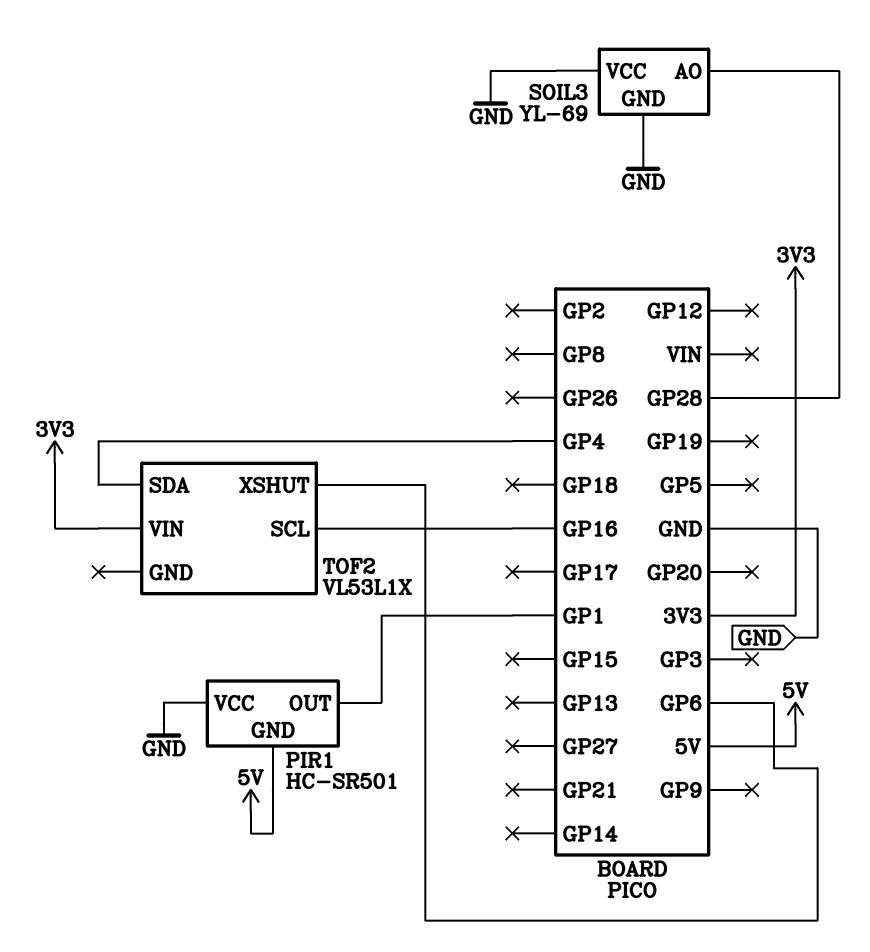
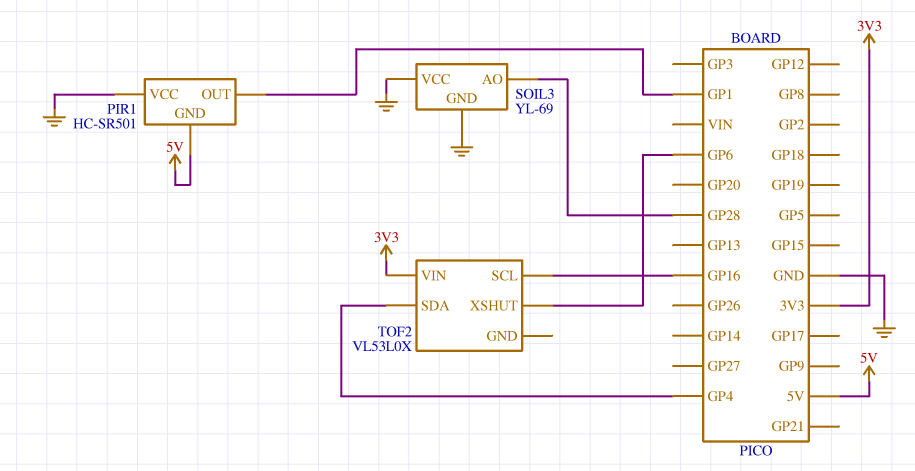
TOF2: VL53L1X -> VL53L0X

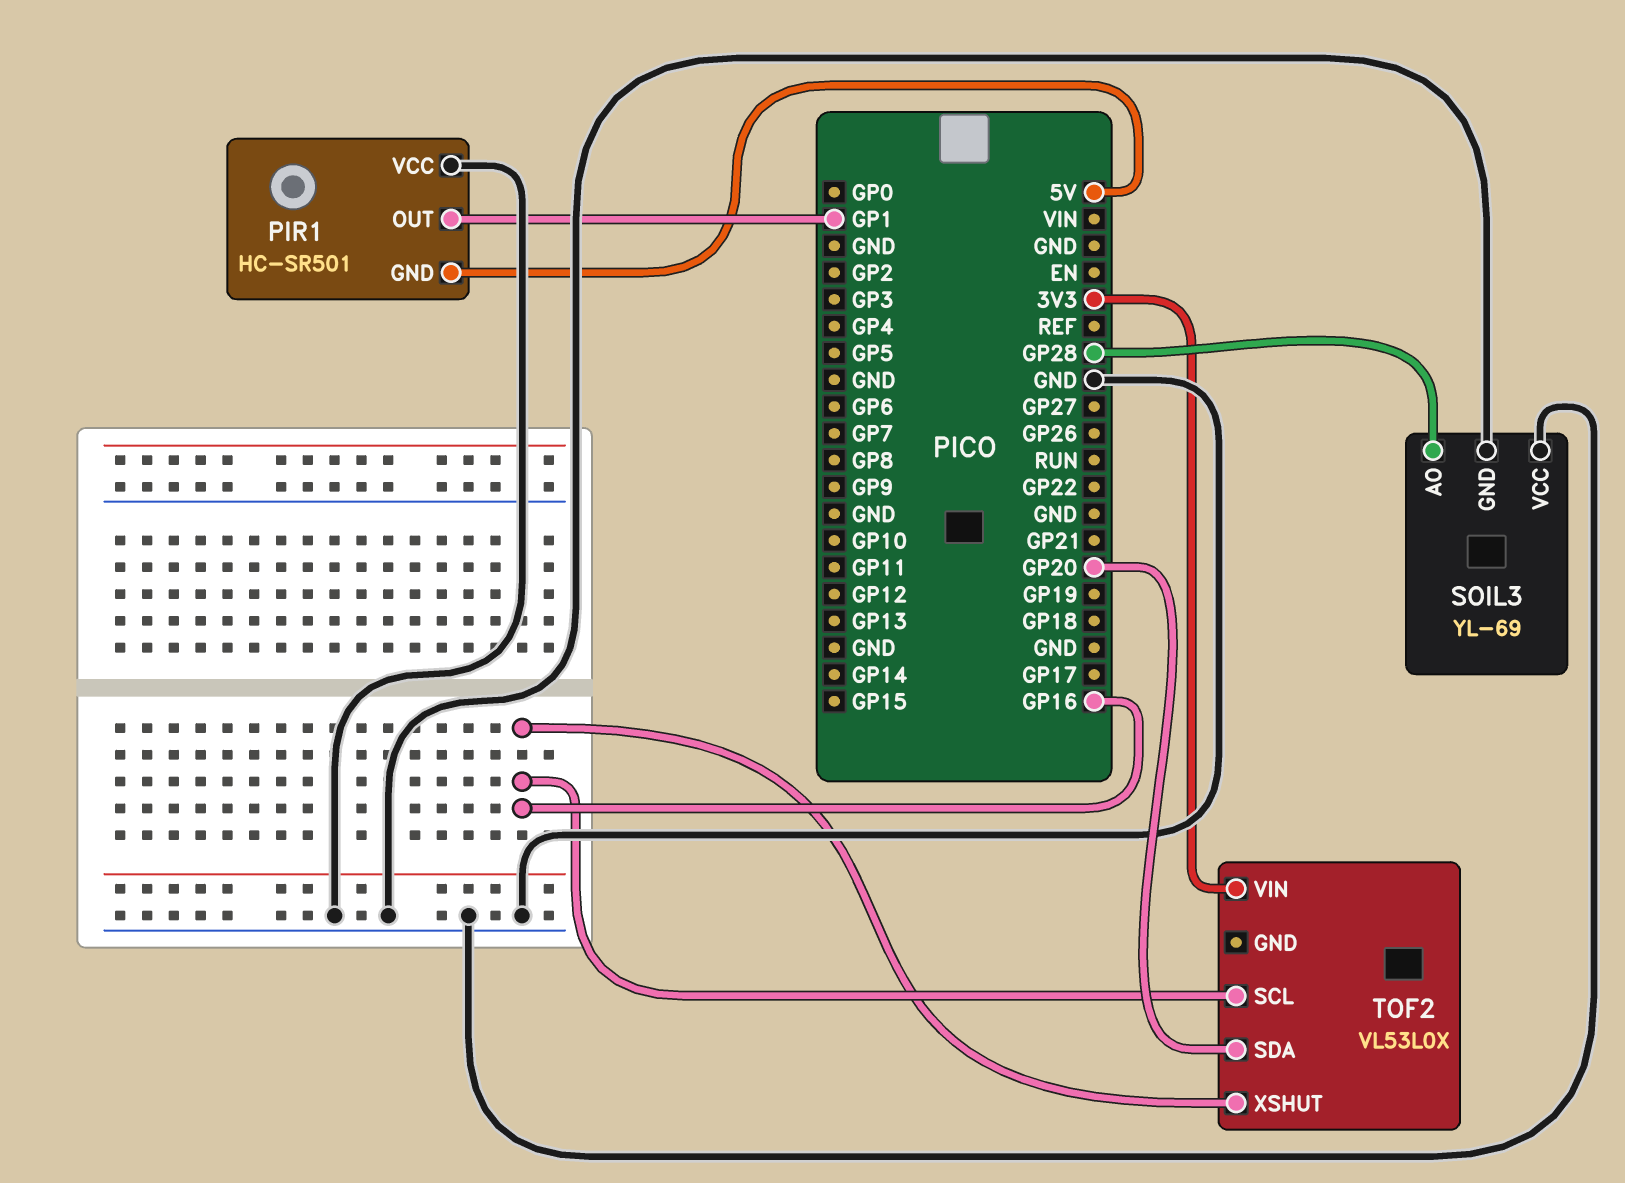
TOF2 pin SDA: GP4 -> GP20
TOF2 pin XSHUT: GP6 -> GP16

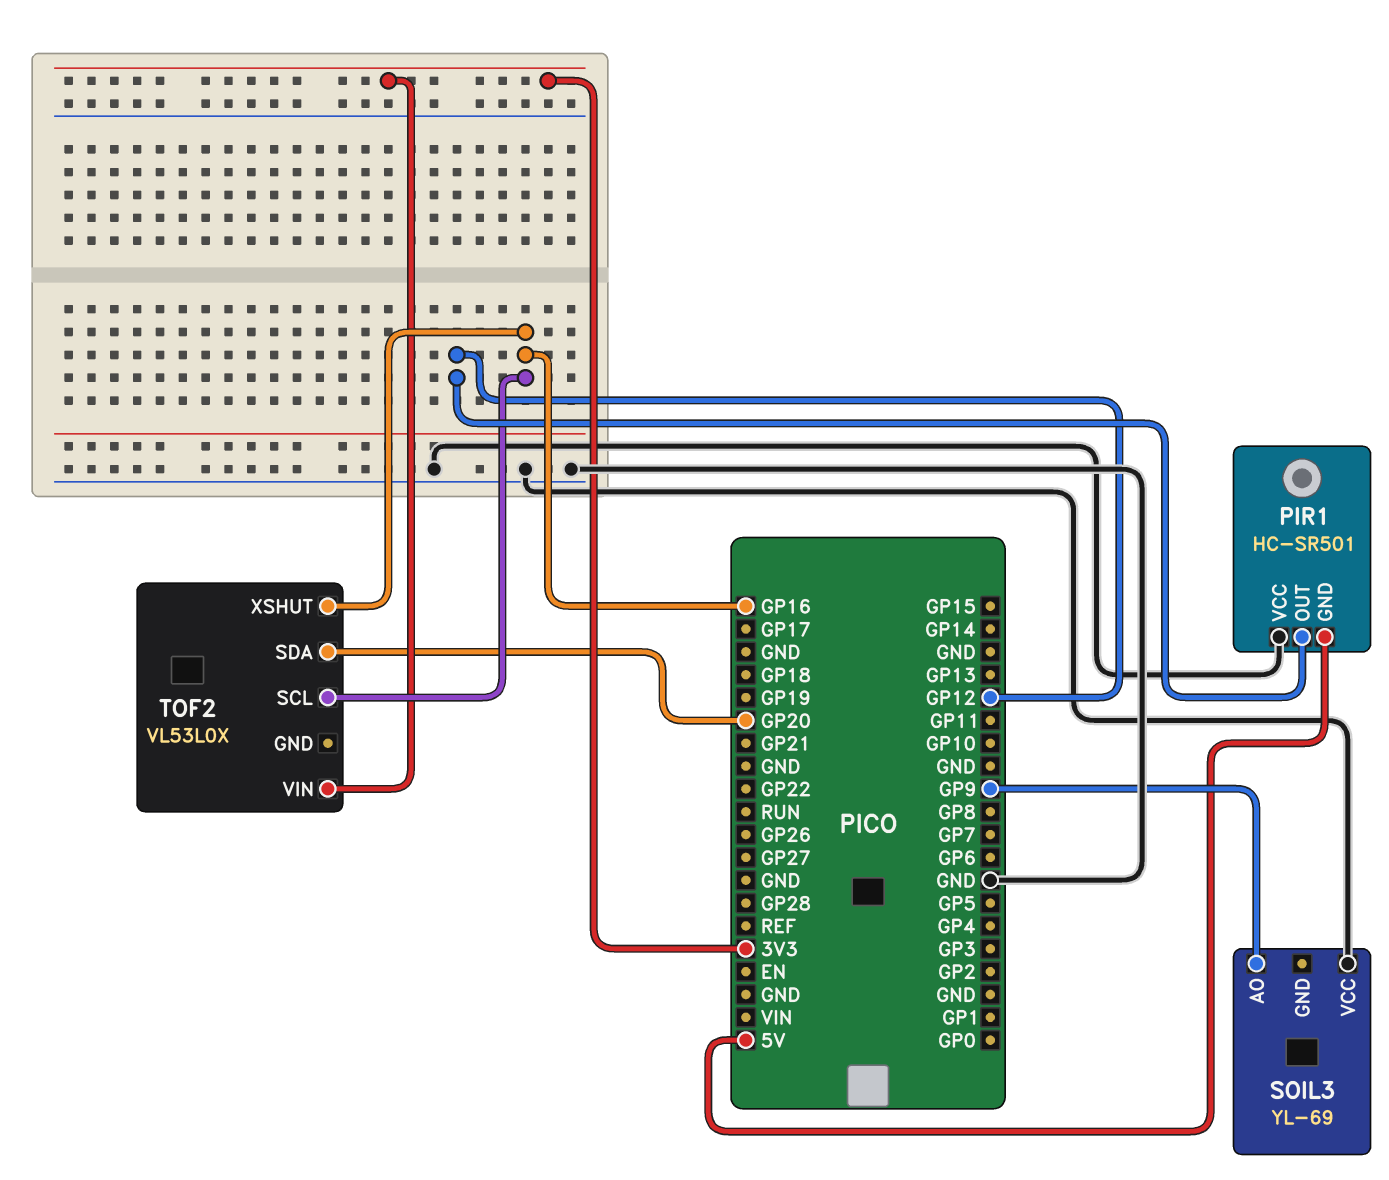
PIR1 pin OUT: GP1 -> GP12
SOIL3 pin AO: GP28 -> GP9
SOIL3 pin GND: GND -> none

